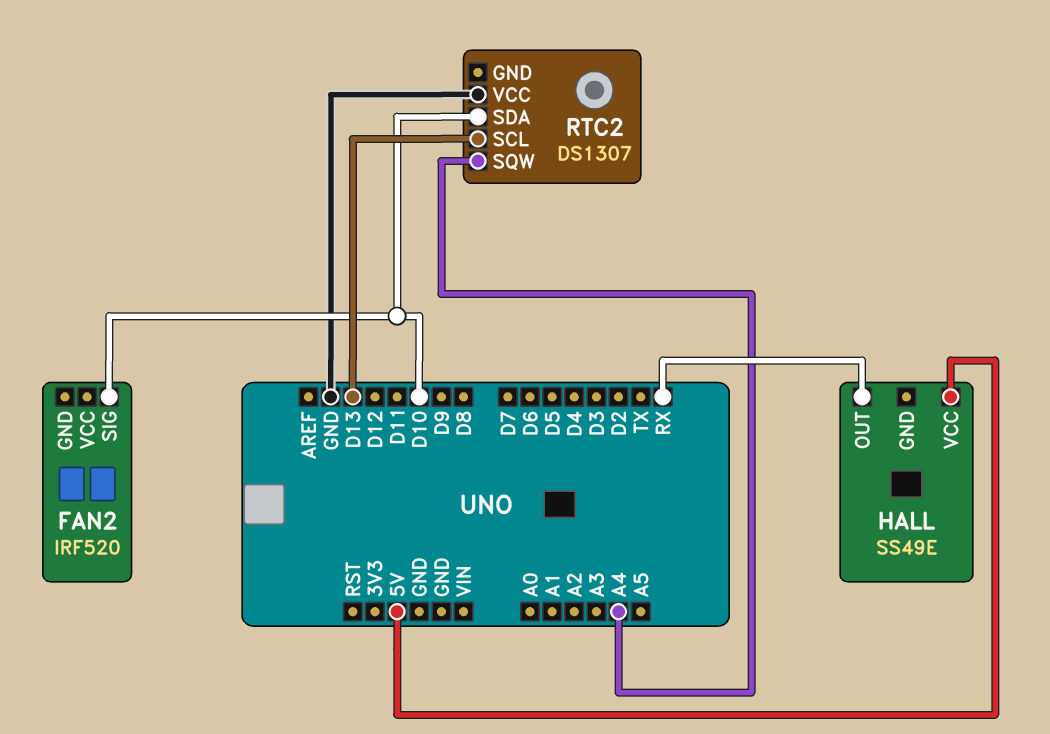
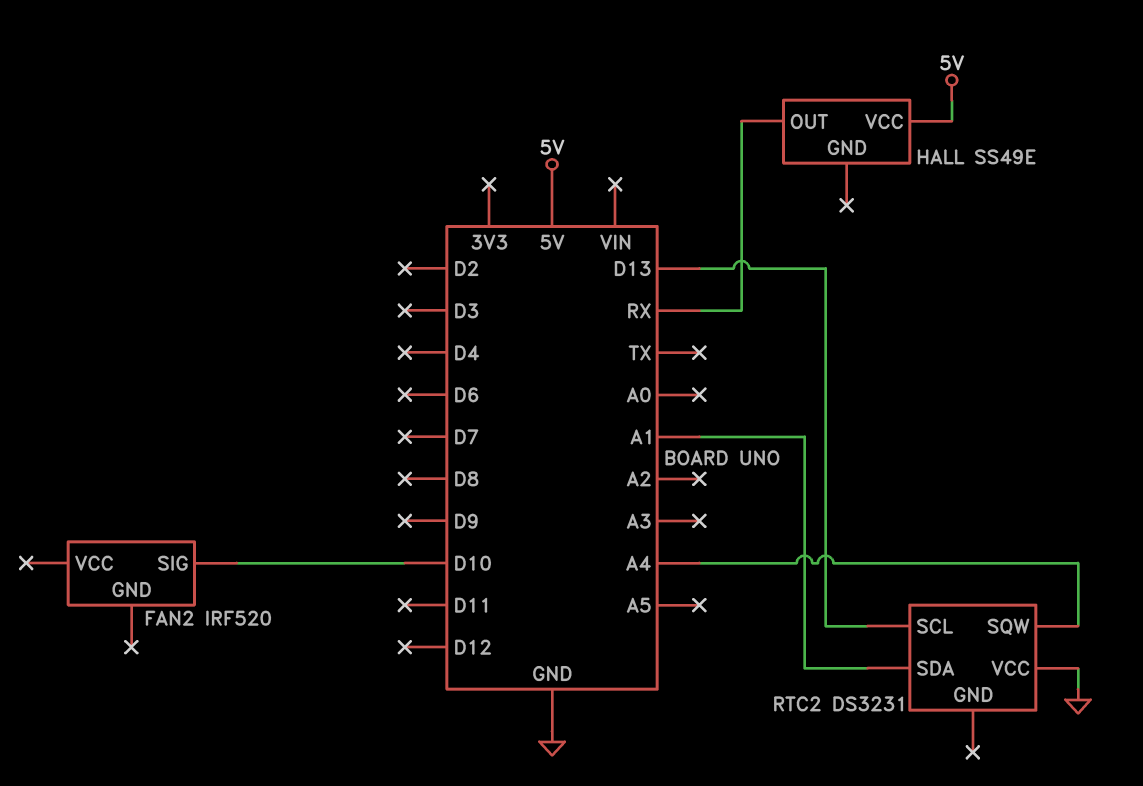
RTC2: DS1307 -> DS3231
RTC2 pin SDA: D10 -> A1

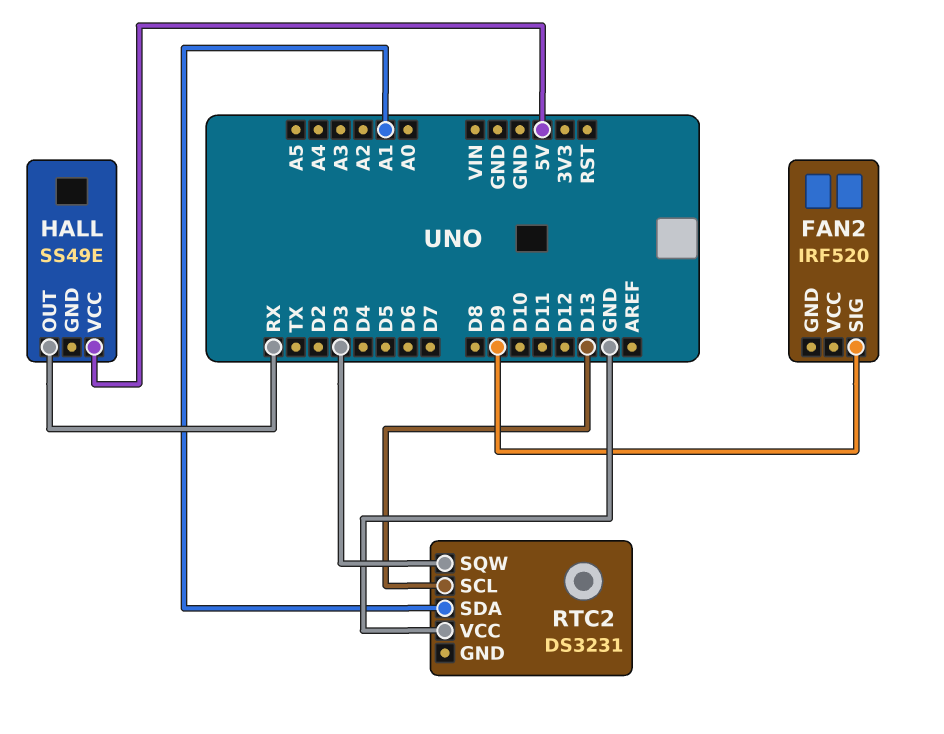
FAN2 pin SIG: D10 -> D9
RTC2 pin SQW: A4 -> D3

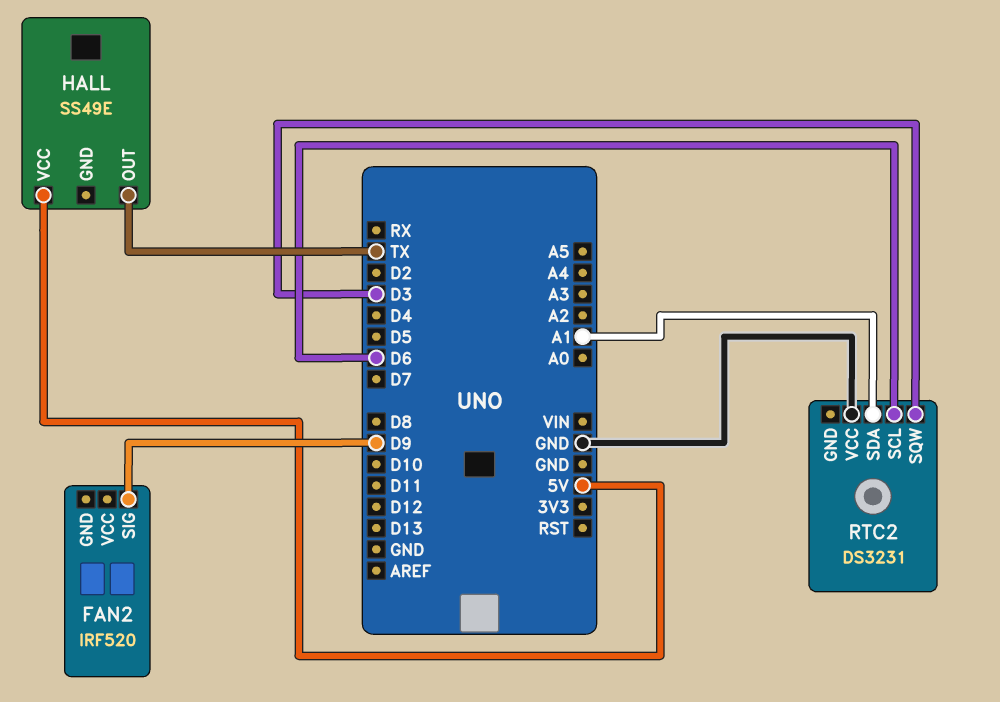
HALL pin OUT: RX -> TX
RTC2 pin SCL: D13 -> D6

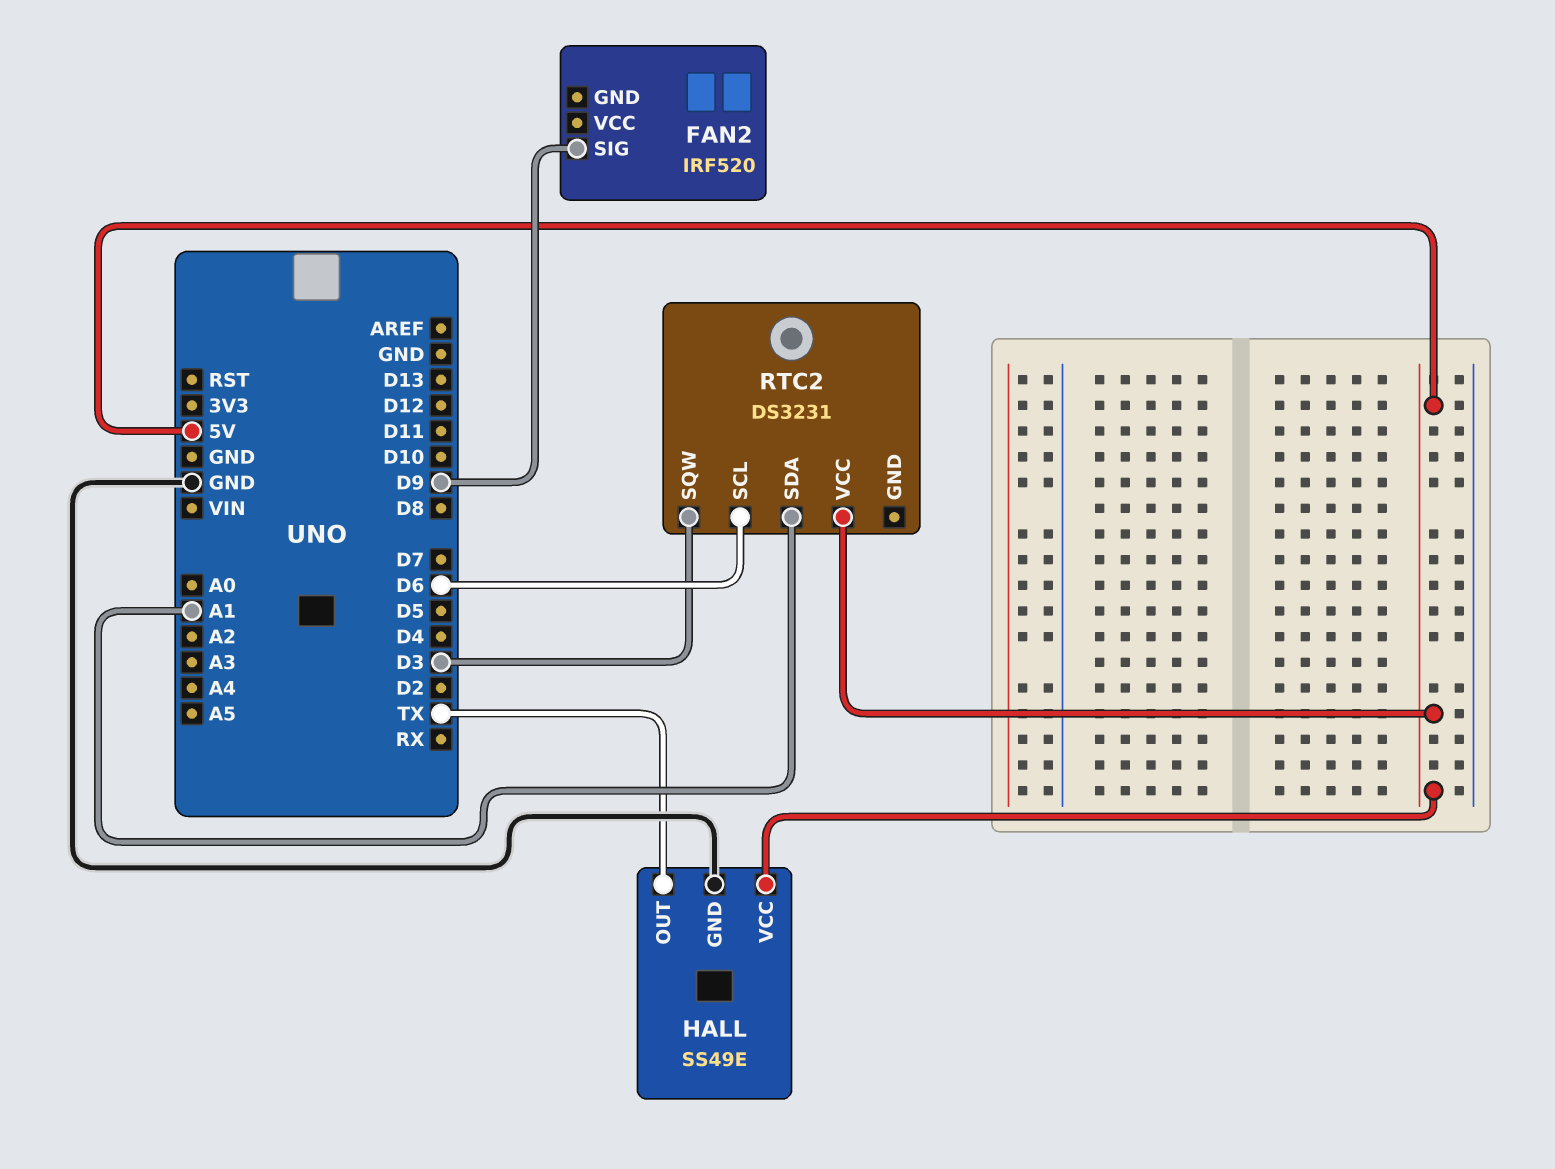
HALL pin GND: none -> GND
RTC2 pin VCC: GND -> 5V

